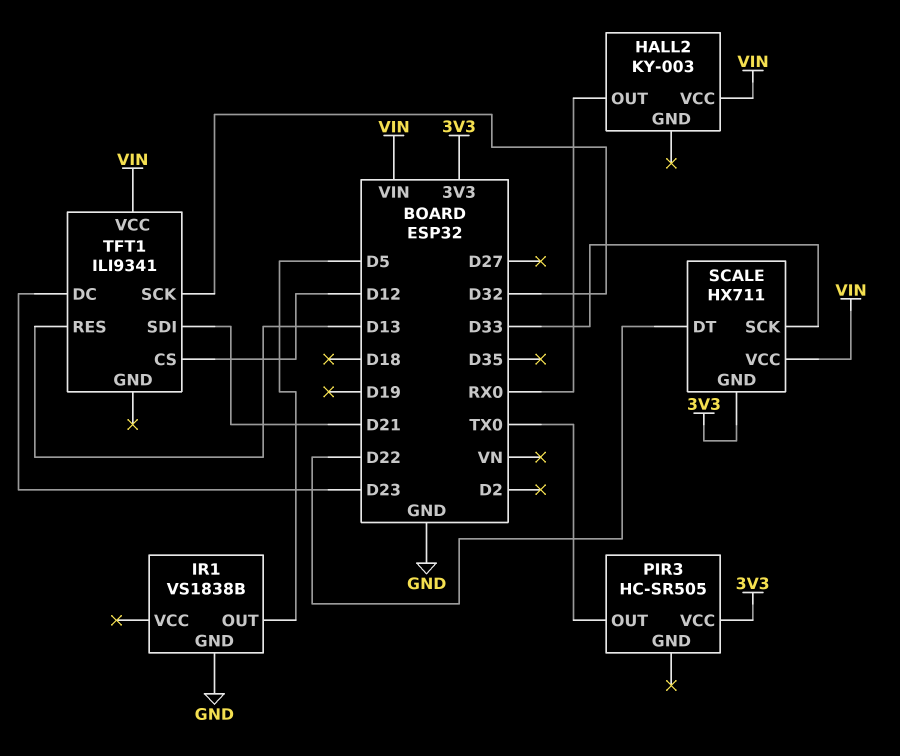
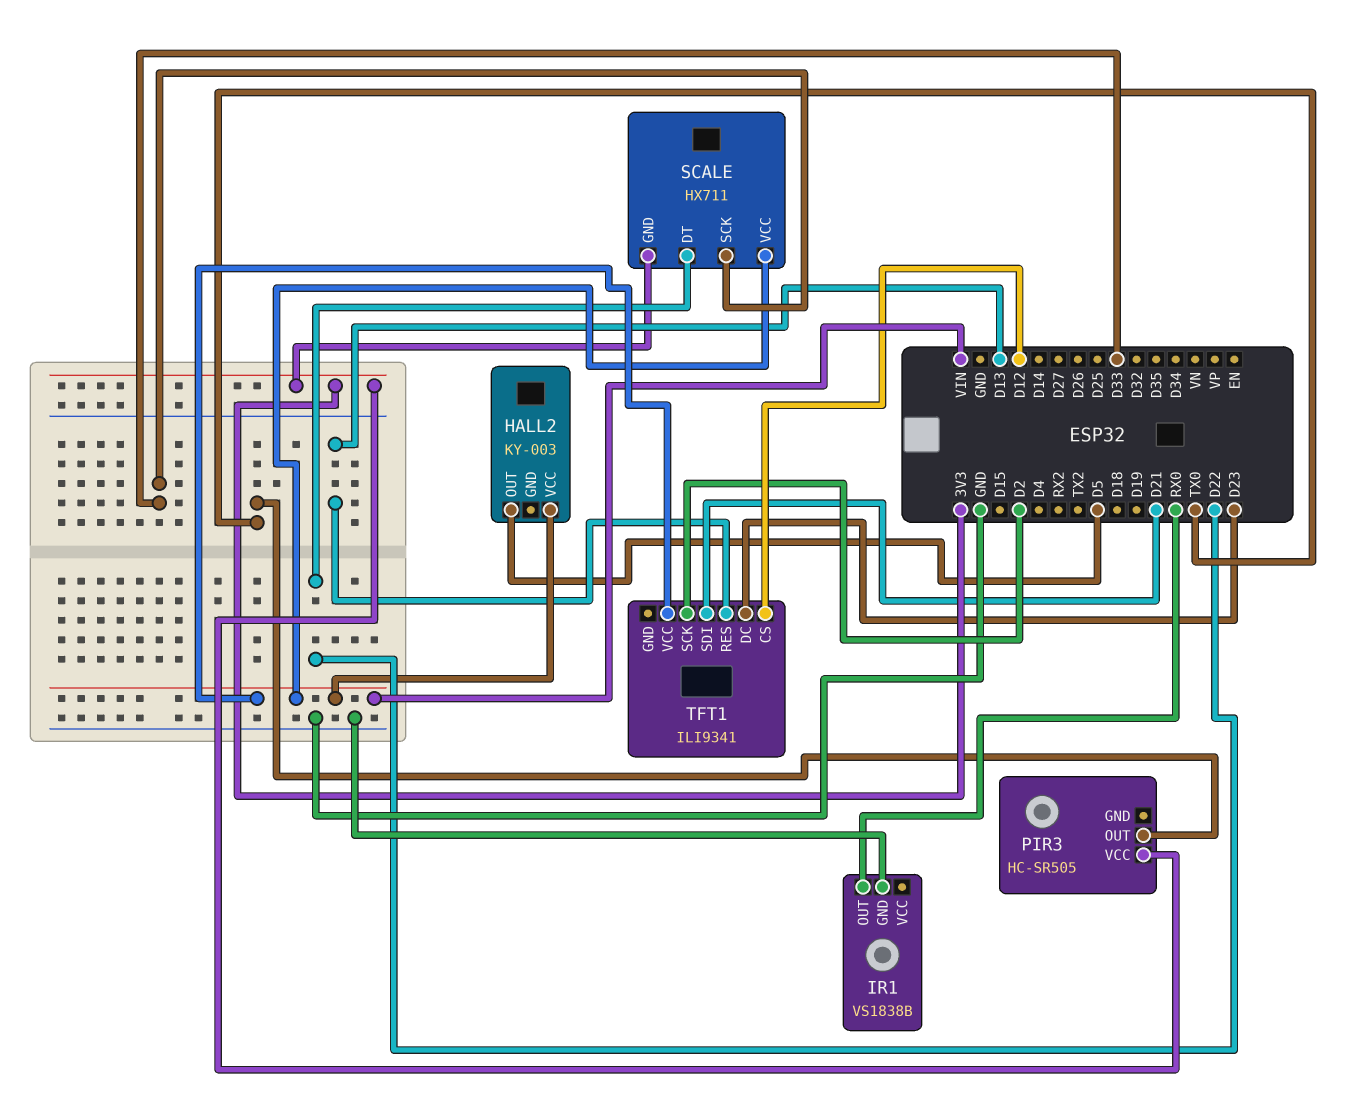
HALL2 pin OUT: RX0 -> D5
IR1 pin OUT: D5 -> RX0
TFT1 pin SCK: D32 -> D2

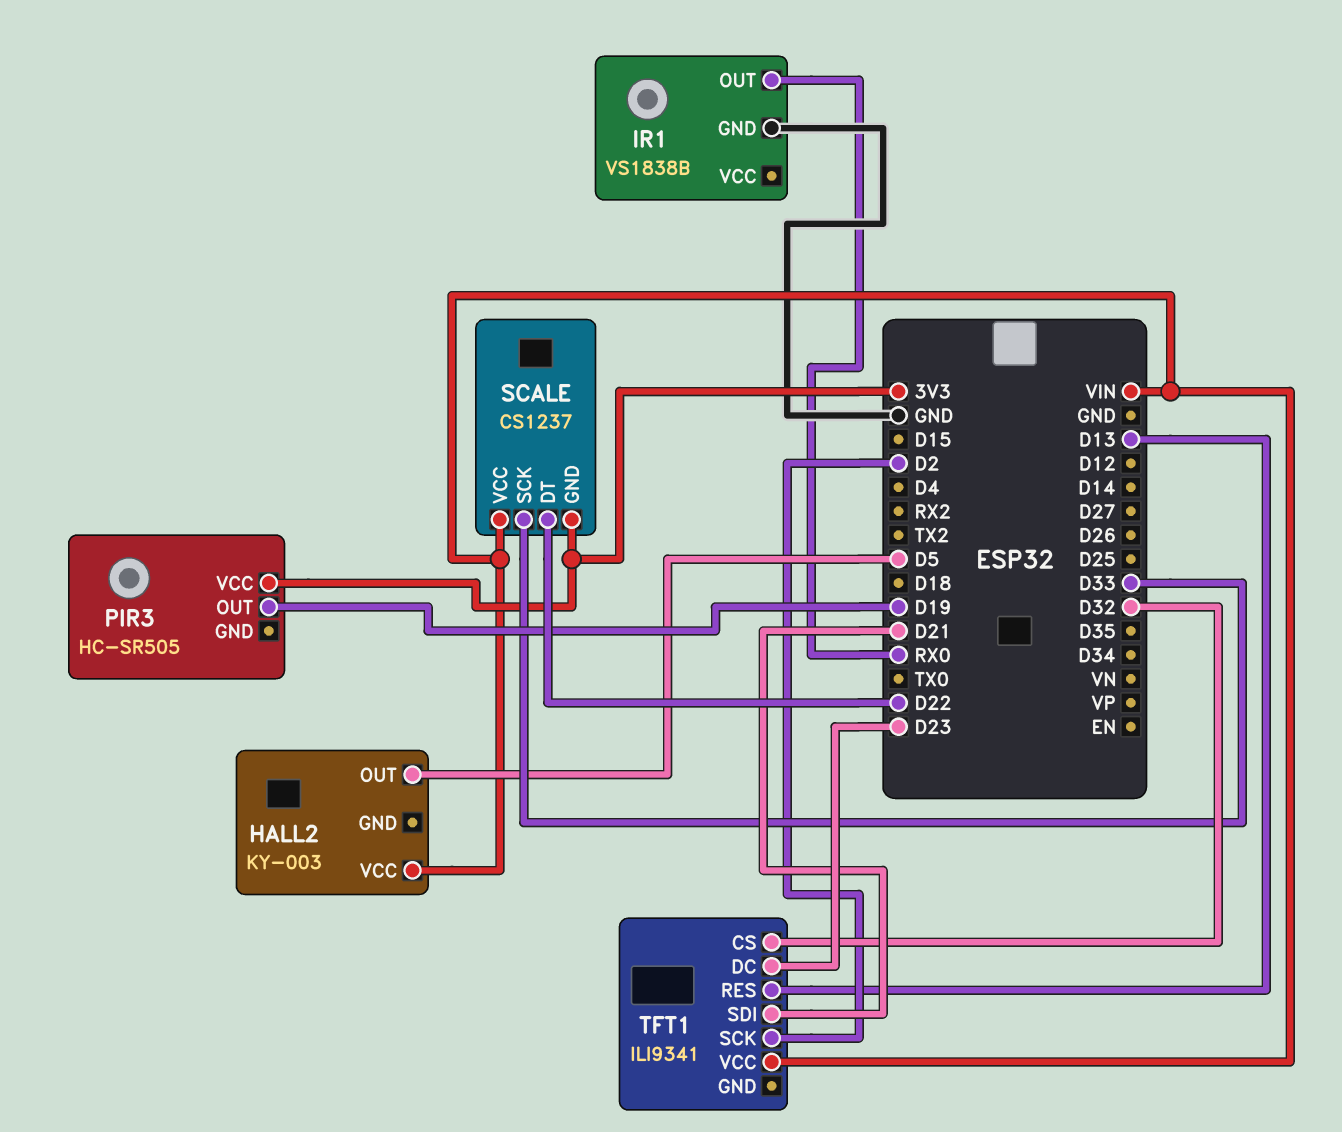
PIR3 pin OUT: TX0 -> D19
SCALE: HX711 -> CS1237
TFT1 pin CS: D12 -> D32

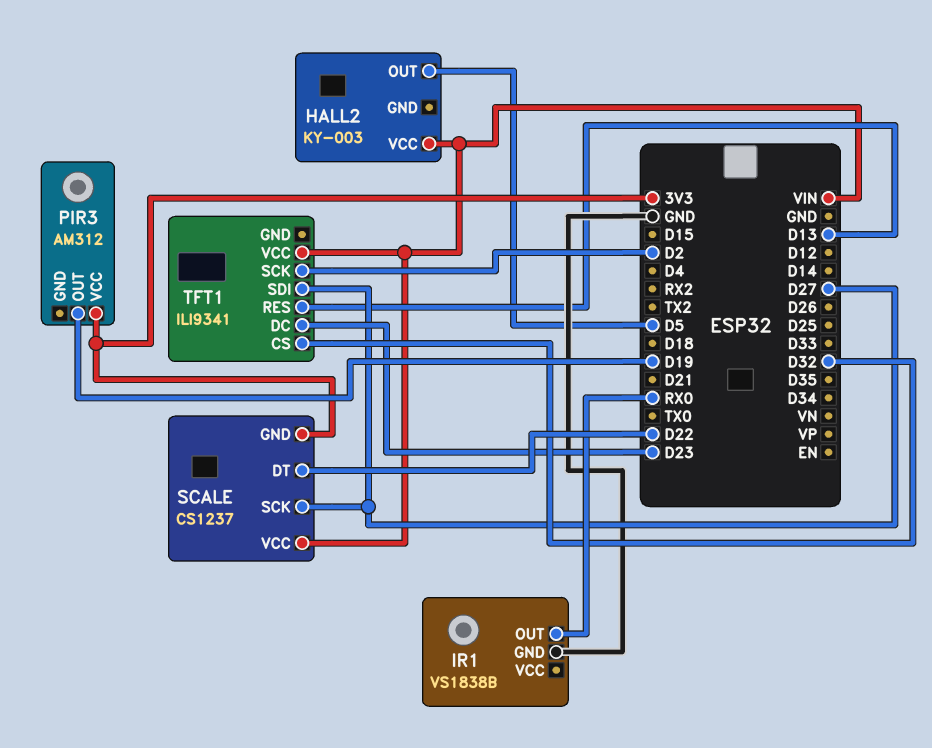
PIR3: HC-SR505 -> AM312
SCALE pin SCK: D33 -> D27
TFT1 pin SDI: D21 -> D27

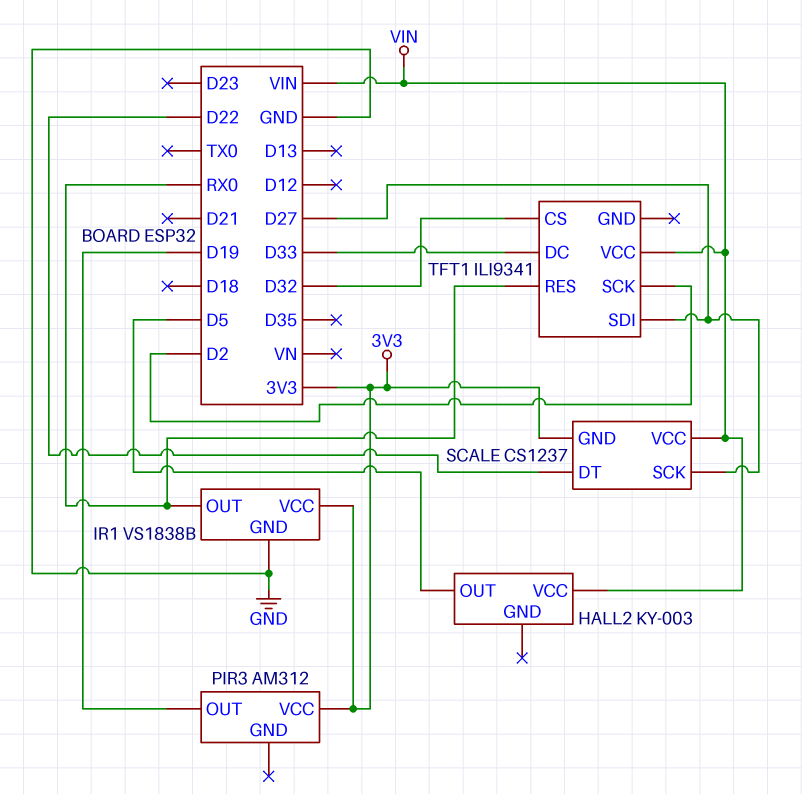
IR1 pin VCC: none -> 3V3
TFT1 pin DC: D23 -> D33
TFT1 pin RES: D13 -> RX0

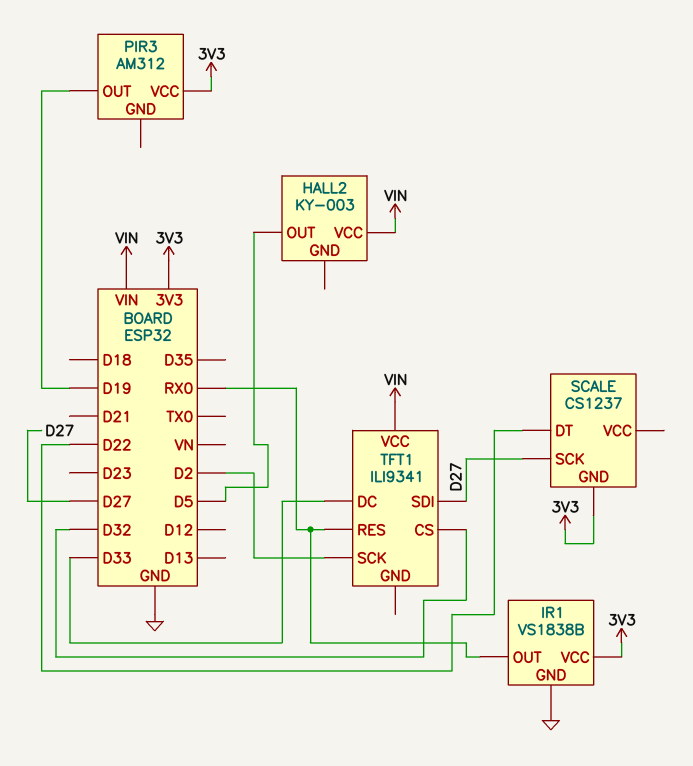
SCALE pin VCC: VIN -> none

